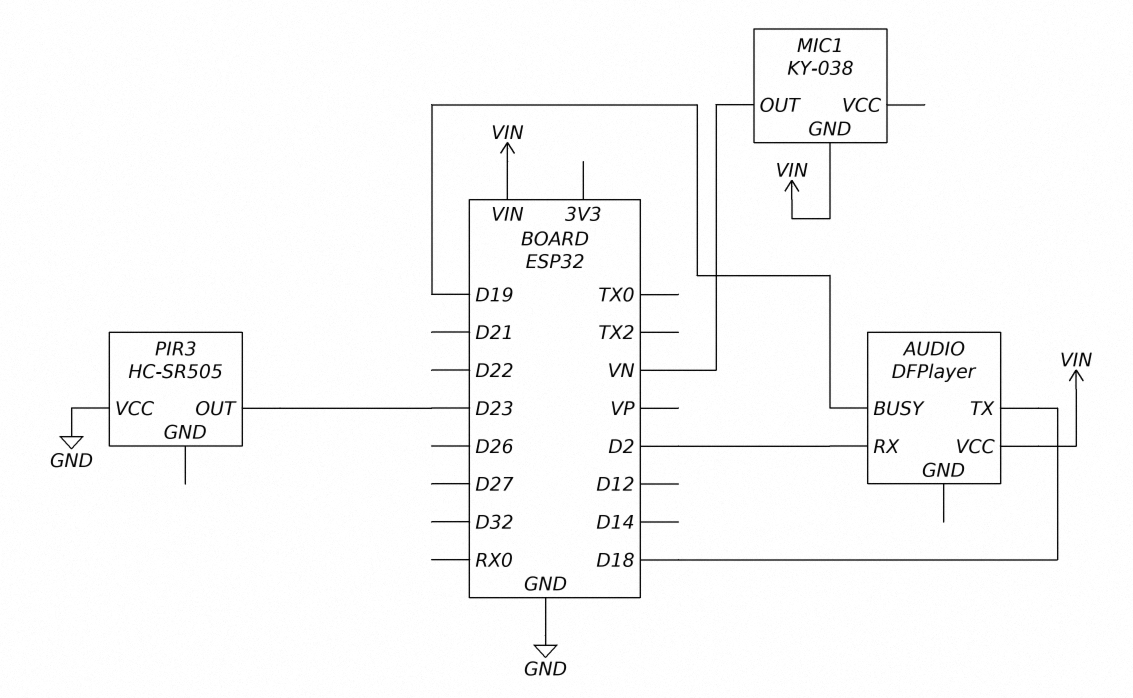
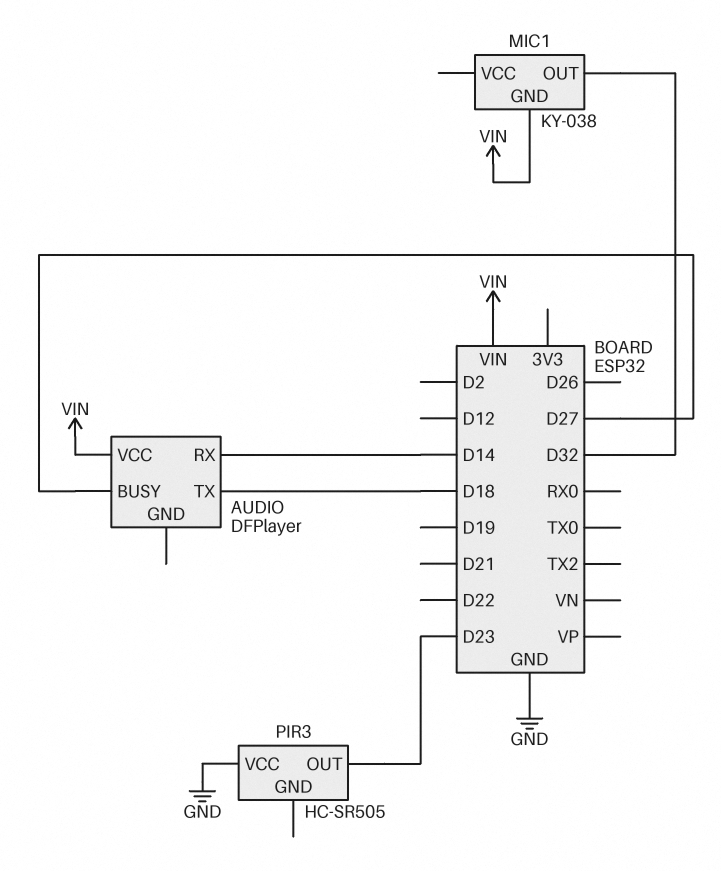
AUDIO pin BUSY: D19 -> D27
AUDIO pin RX: D2 -> D14
MIC1 pin OUT: VN -> D32

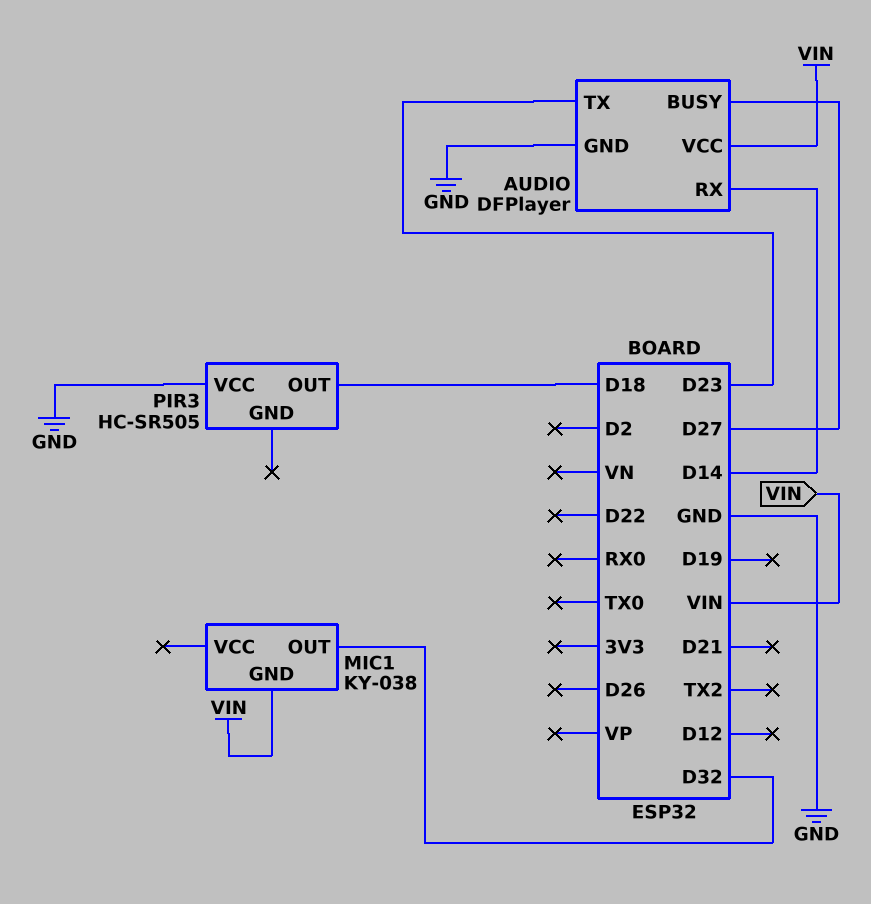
AUDIO pin GND: none -> GND
AUDIO pin TX: D18 -> D23
PIR3 pin OUT: D23 -> D18

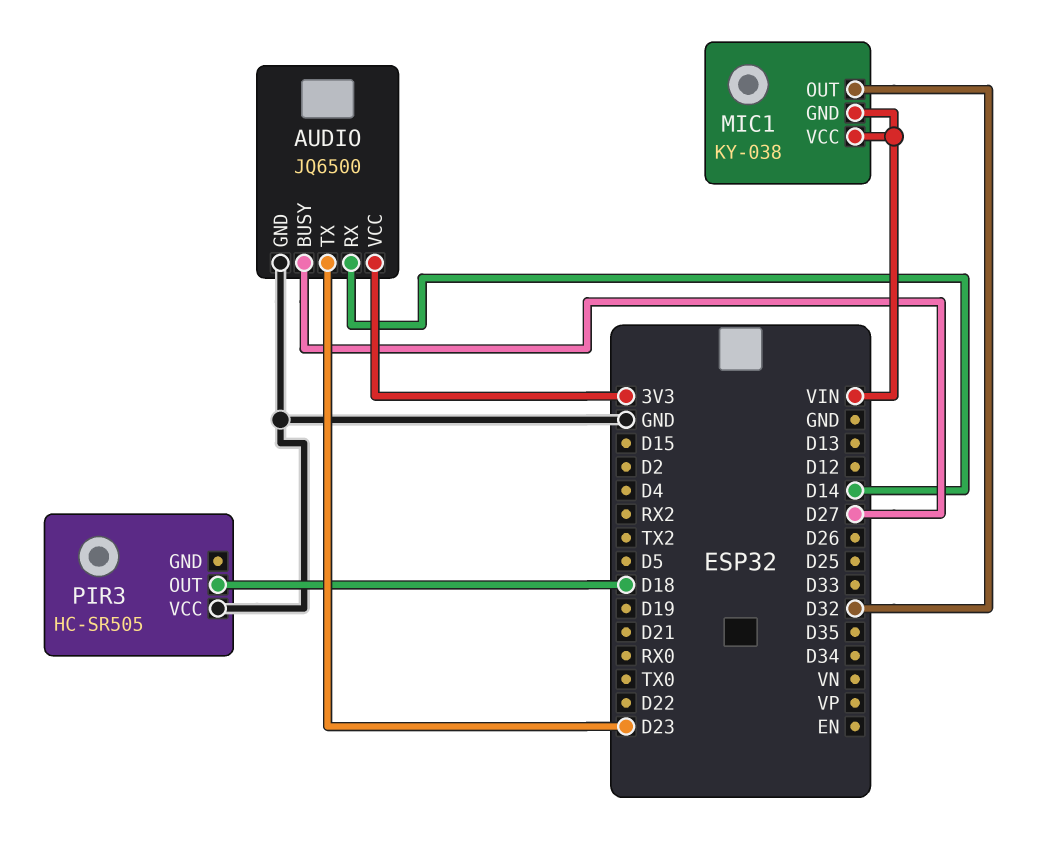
AUDIO: DFPlayer -> JQ6500
AUDIO pin VCC: VIN -> 3V3
MIC1 pin VCC: none -> VIN

